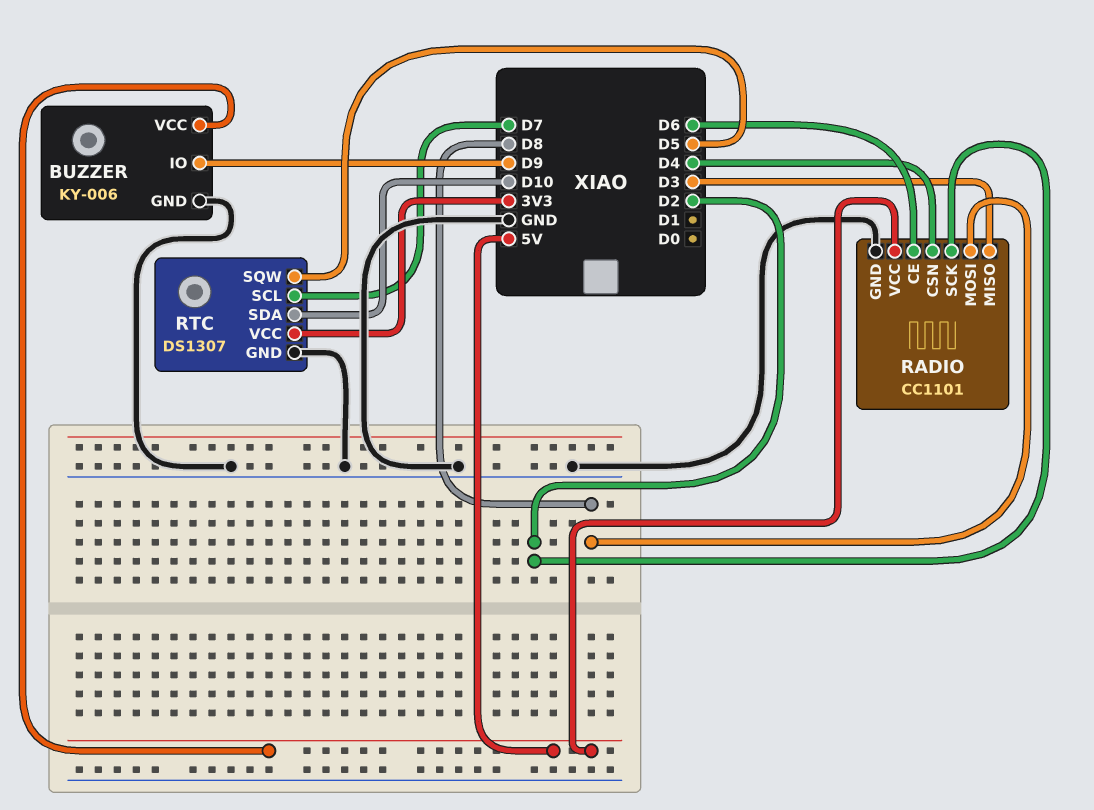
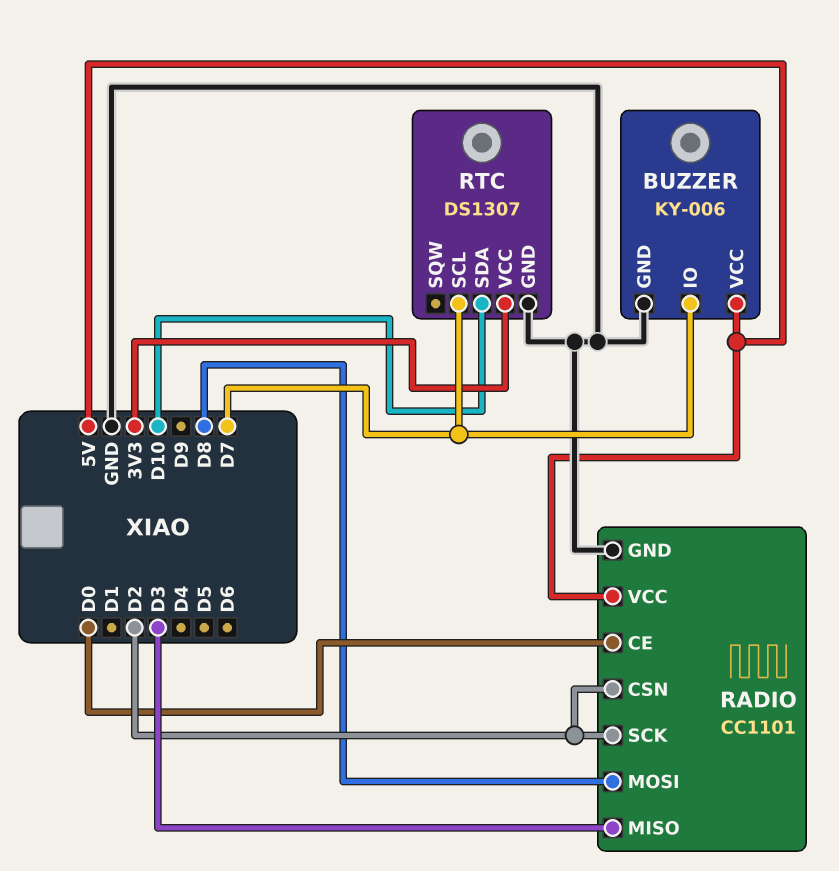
BUZZER pin IO: D9 -> D7
RADIO pin CE: D6 -> D0
RADIO pin CSN: D4 -> D2
RTC pin SQW: D5 -> none

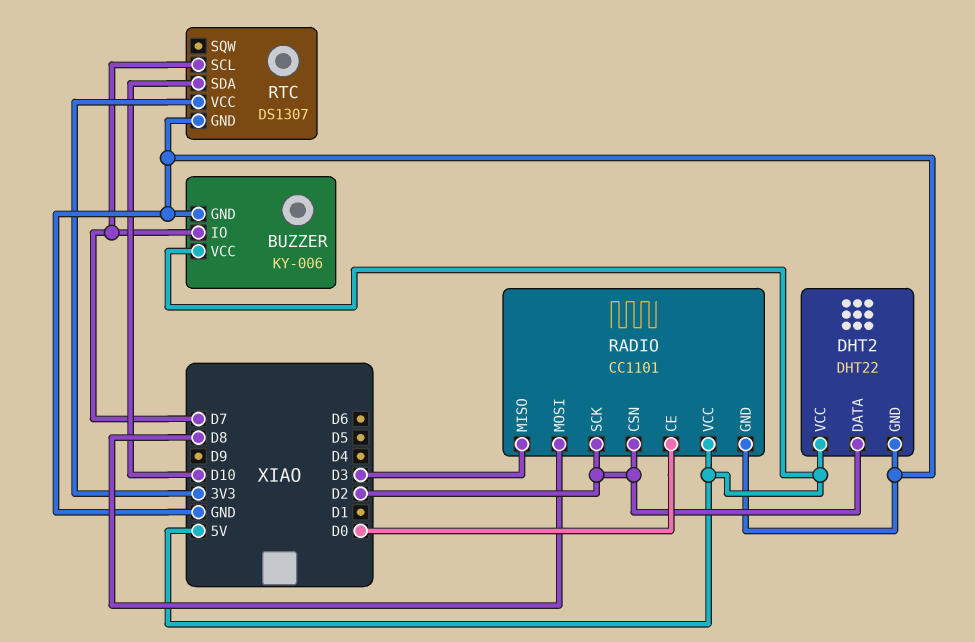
DHT2: none -> DHT22
DHT2 pin DATA: none -> D2
DHT2 pin GND: none -> GND
DHT2 pin VCC: none -> 5V

